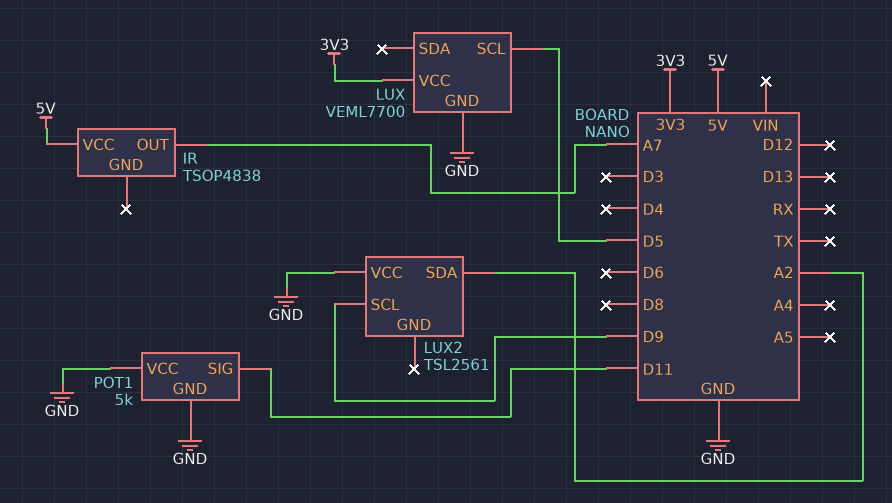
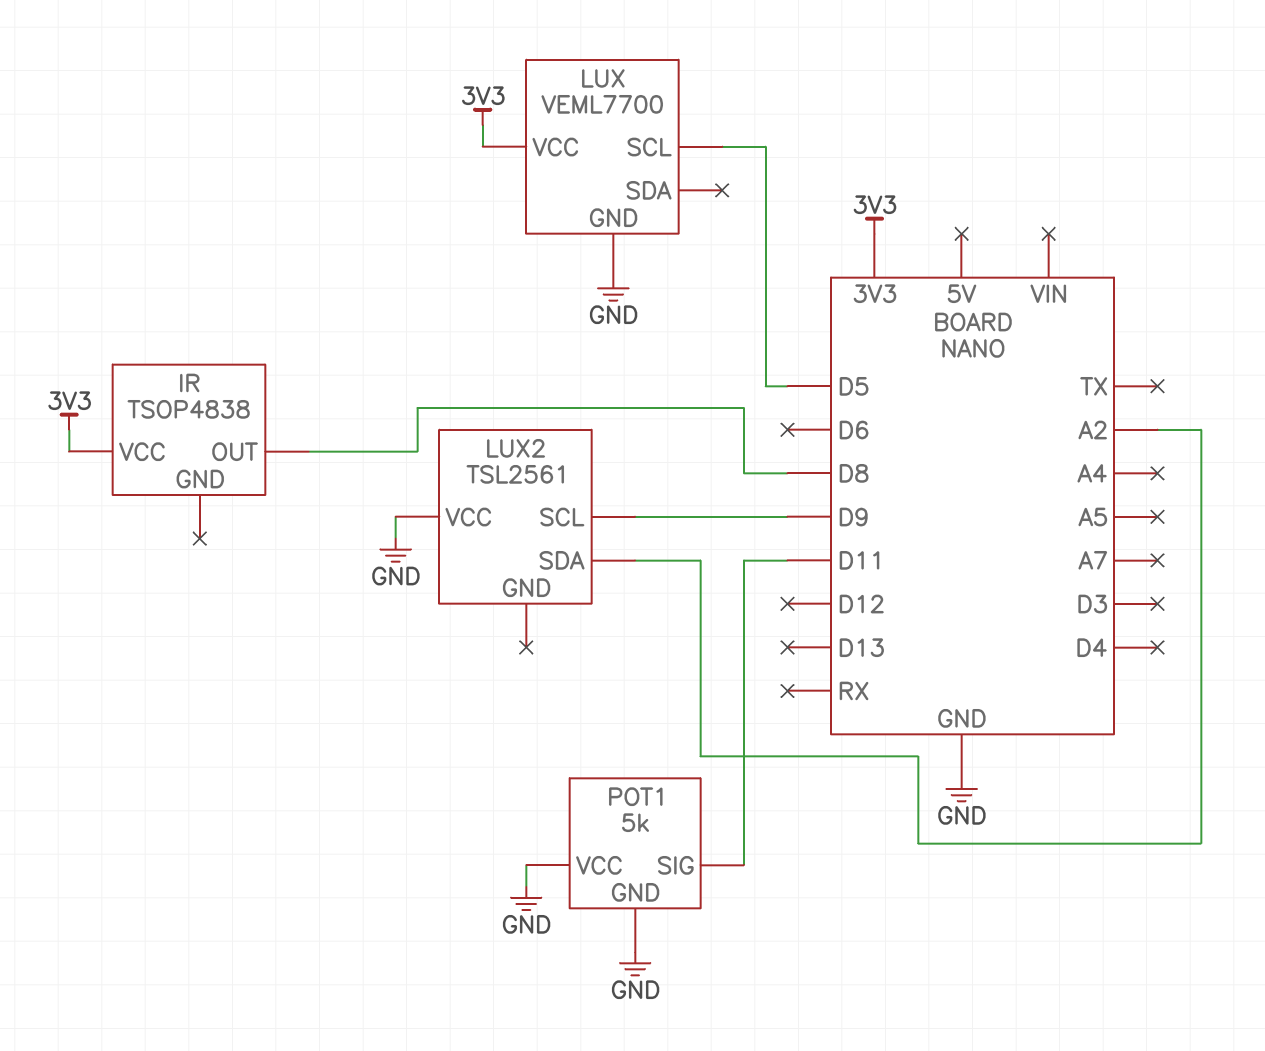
IR pin OUT: A7 -> D8
IR pin VCC: 5V -> 3V3

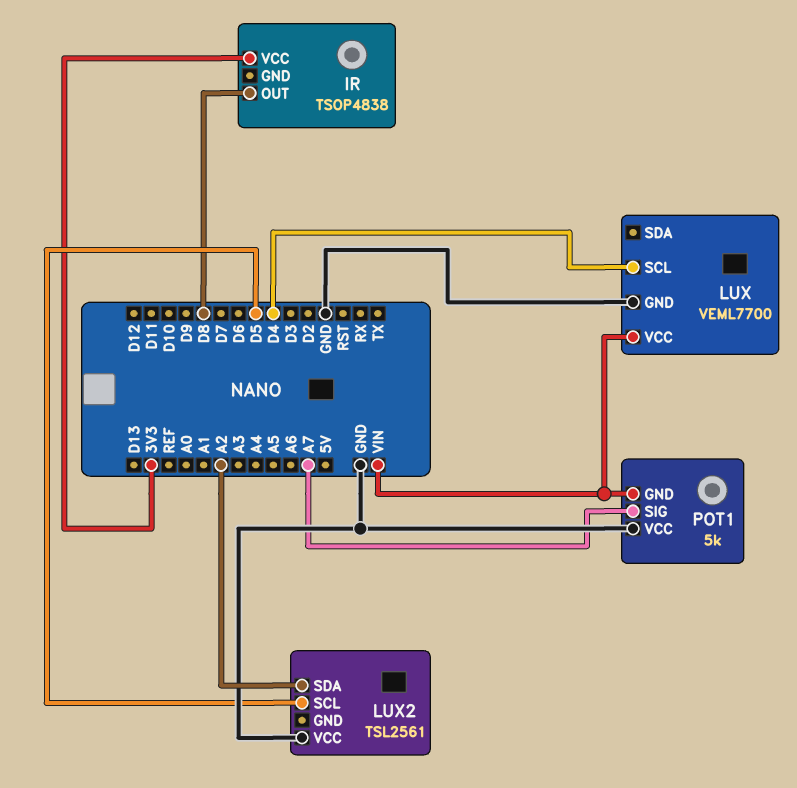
LUX pin SCL: D5 -> D4
LUX pin VCC: 3V3 -> VIN
LUX2 pin SCL: D9 -> D5
POT1 pin GND: GND -> VIN
POT1 pin SIG: D11 -> A7

